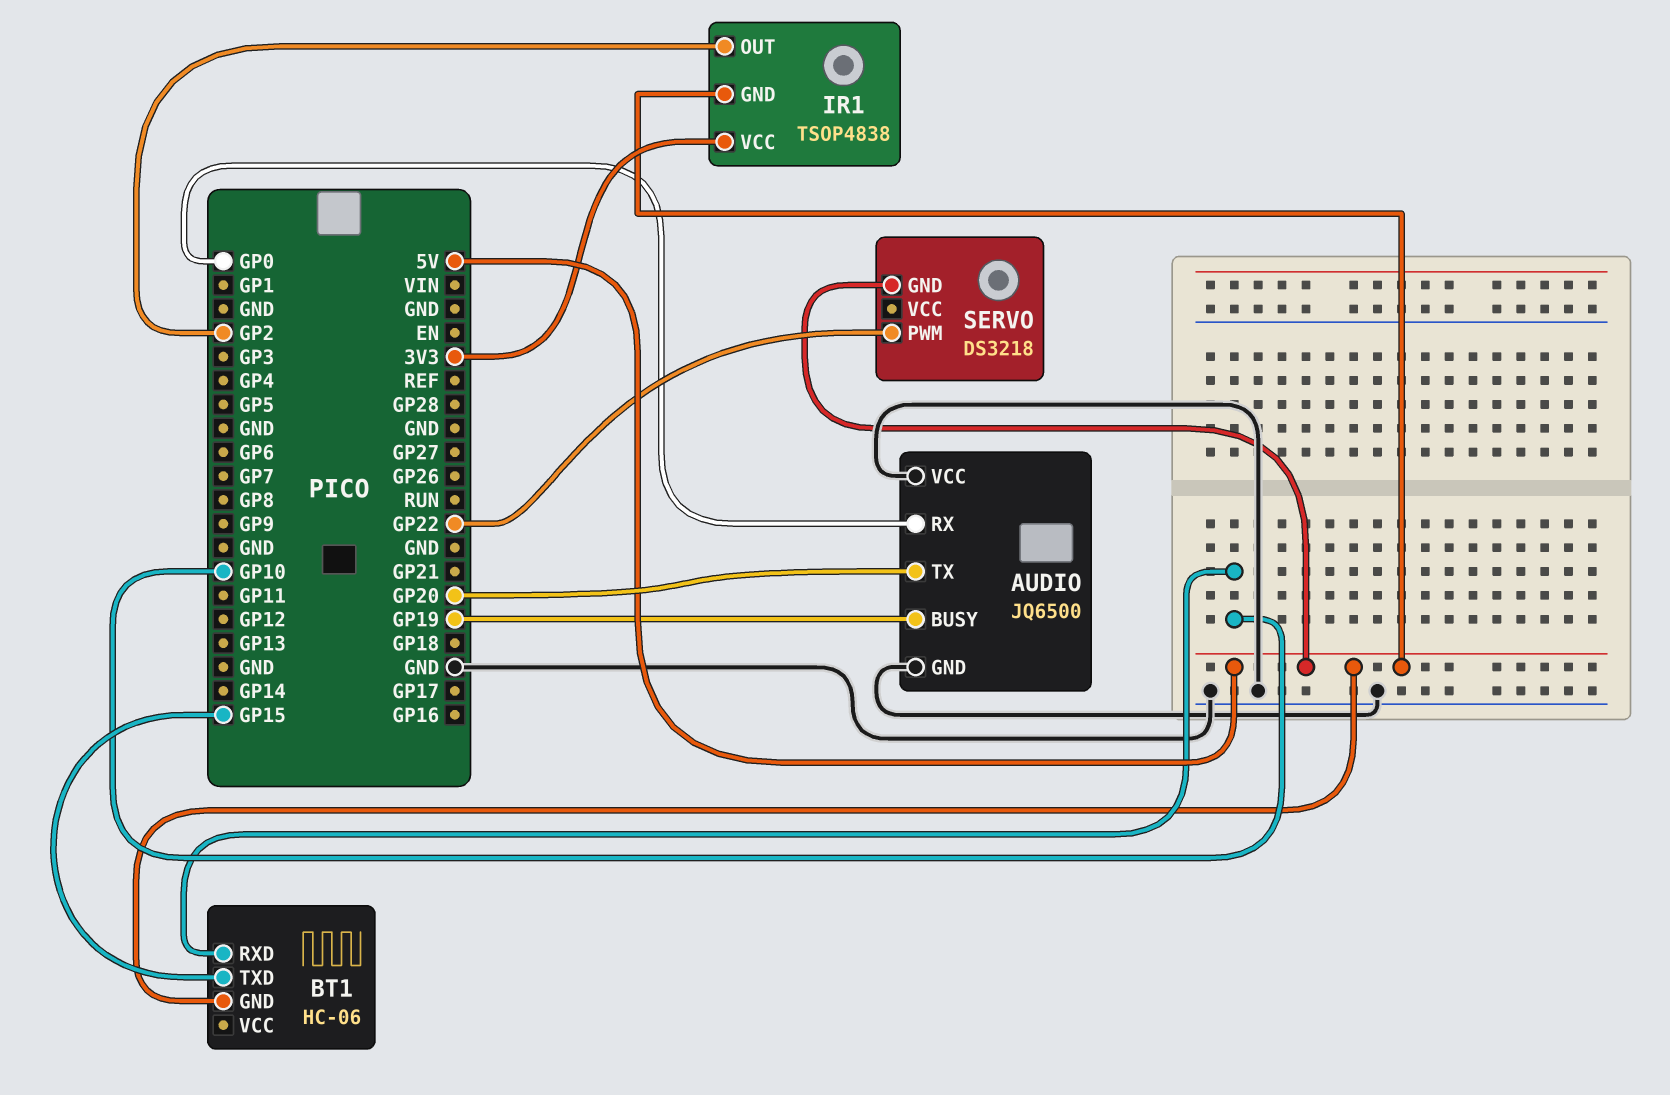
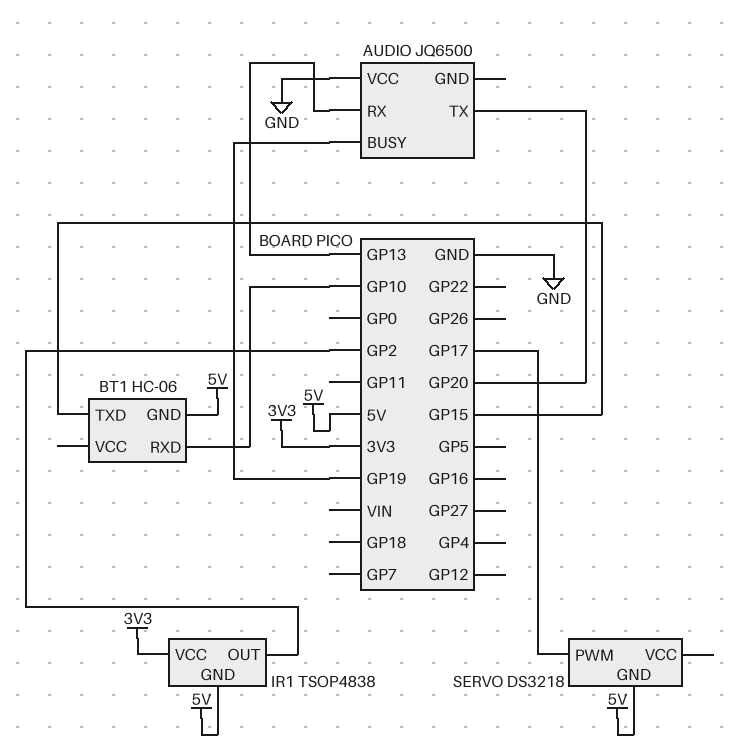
AUDIO pin GND: GND -> none
AUDIO pin RX: GP0 -> GP13
SERVO pin PWM: GP22 -> GP17

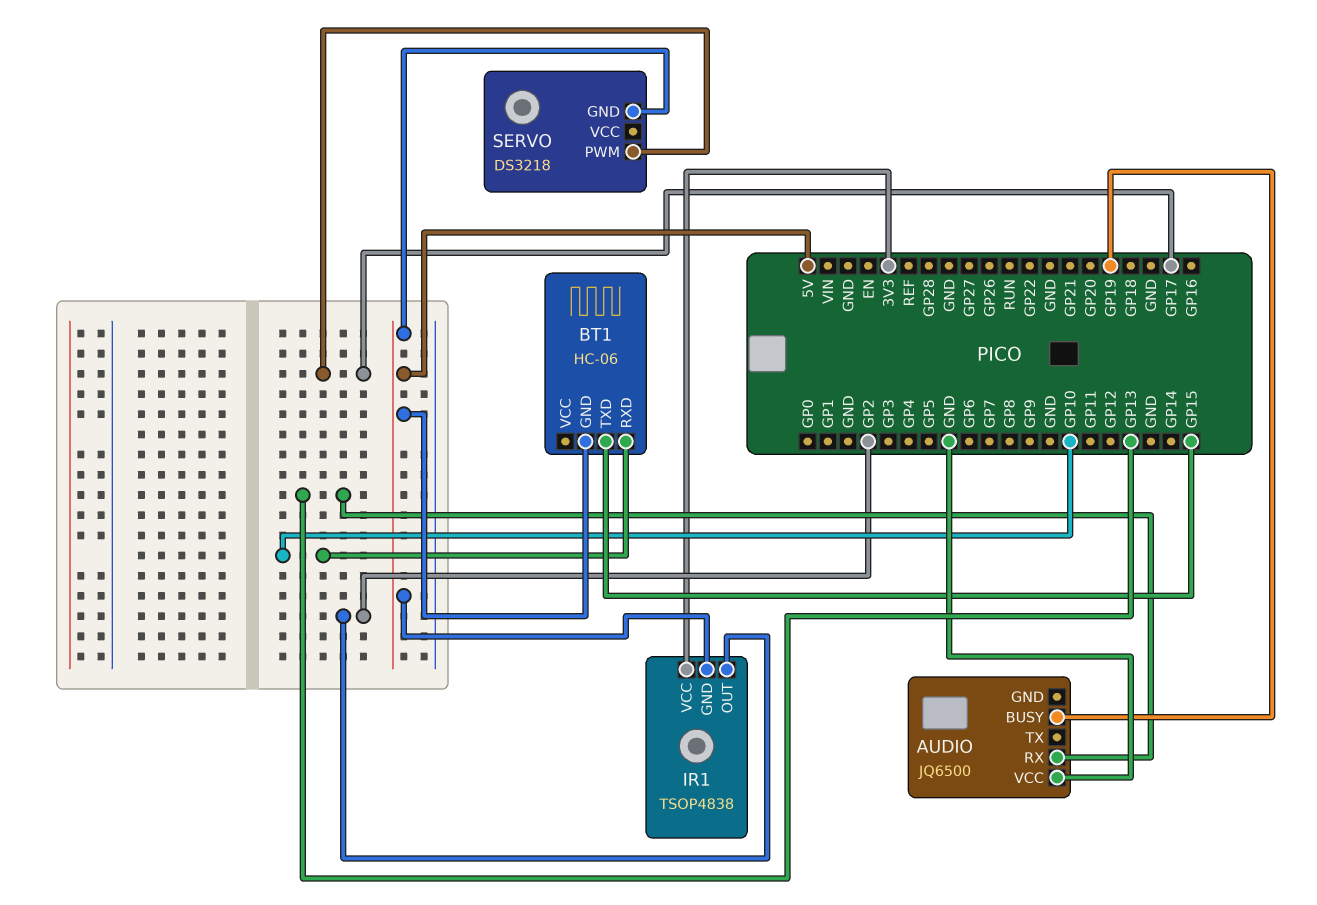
AUDIO pin TX: GP20 -> none

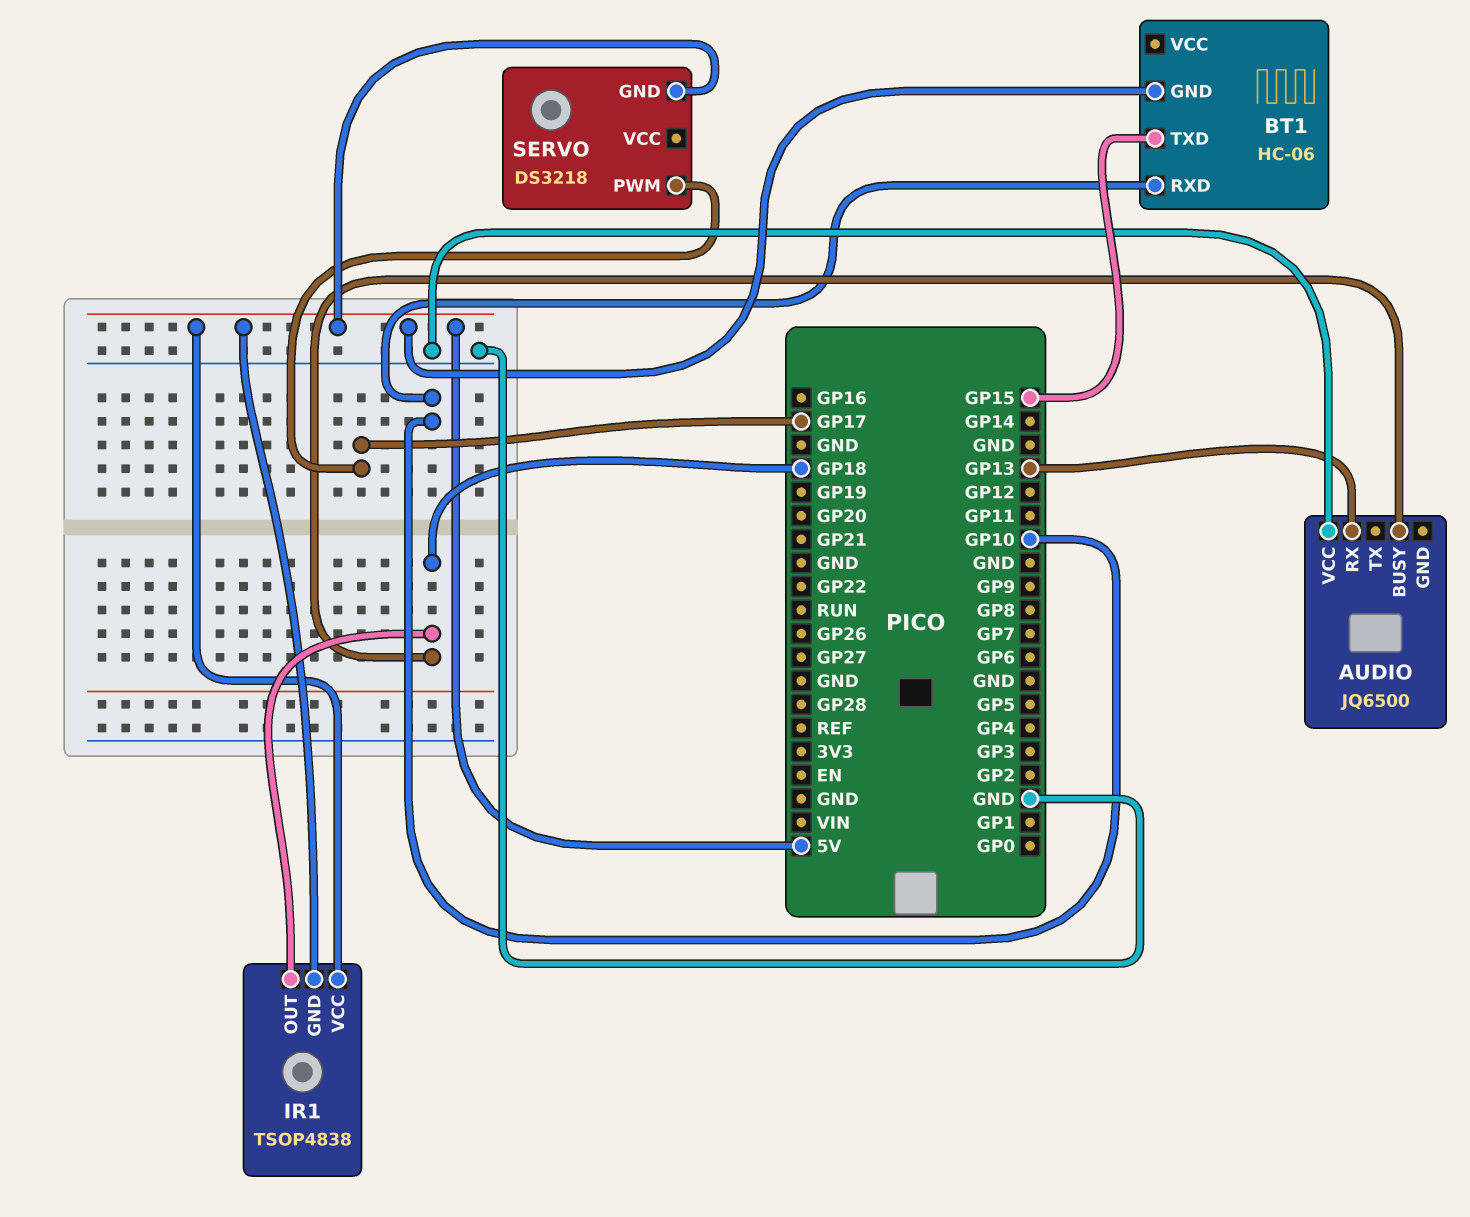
AUDIO pin BUSY: GP19 -> GP18
IR1 pin OUT: GP2 -> GP18
IR1 pin VCC: 3V3 -> 5V

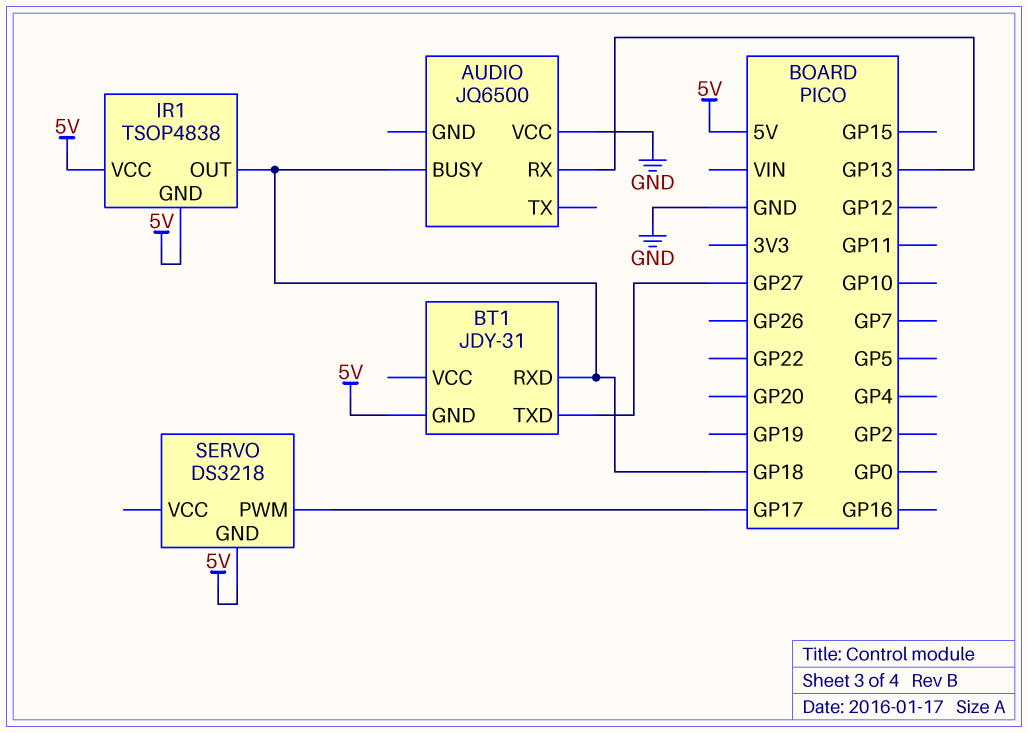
BT1: HC-06 -> JDY-31
BT1 pin RXD: GP10 -> GP18
BT1 pin TXD: GP15 -> GP27

